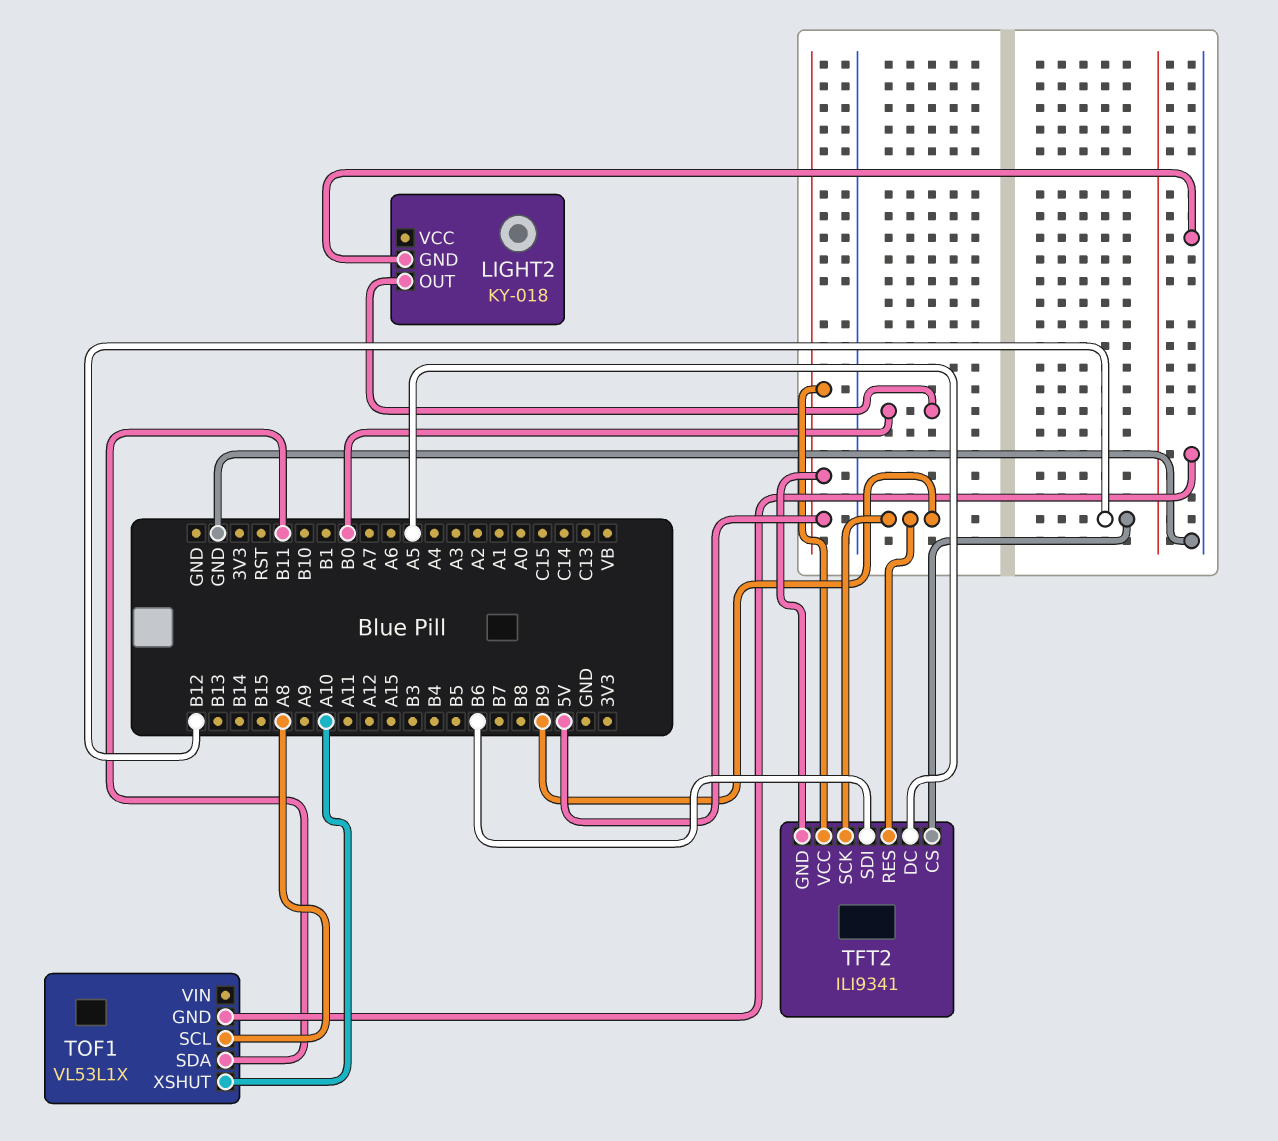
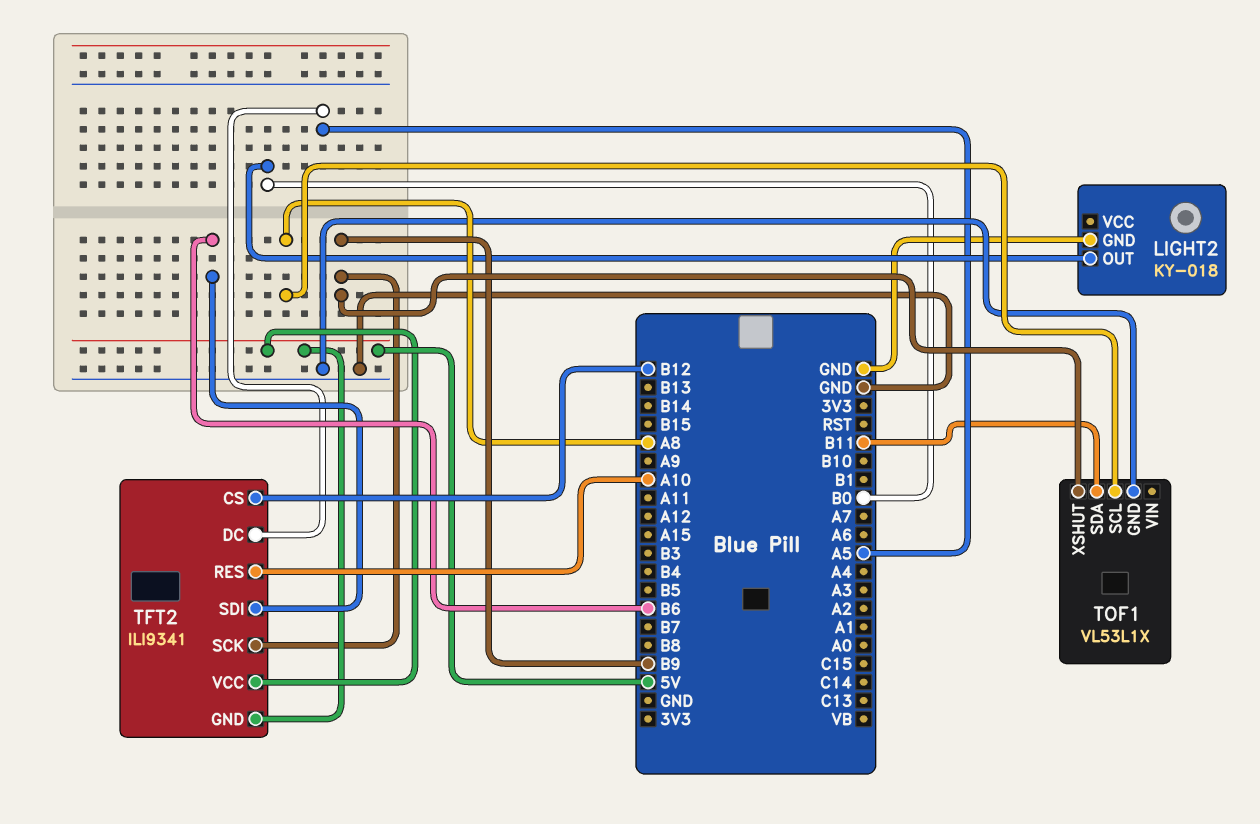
TFT2 pin RES: B9 -> A10
TOF1 pin XSHUT: A10 -> B9

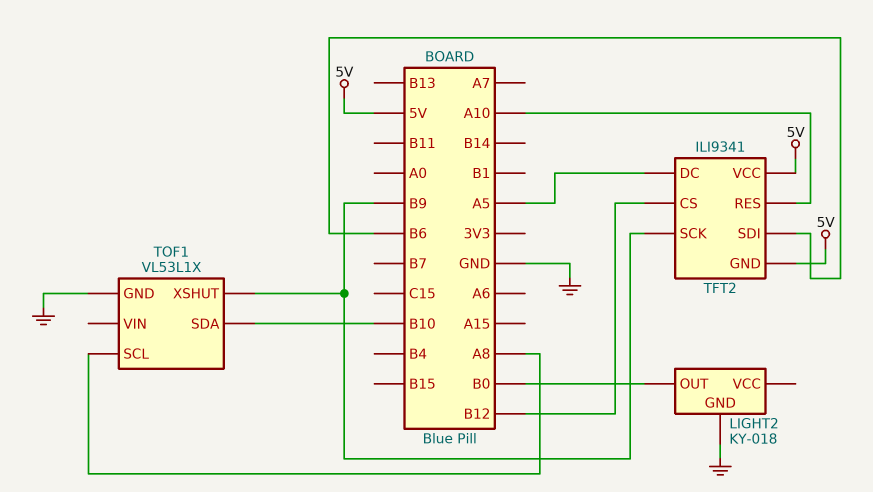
TOF1 pin SDA: B11 -> B10

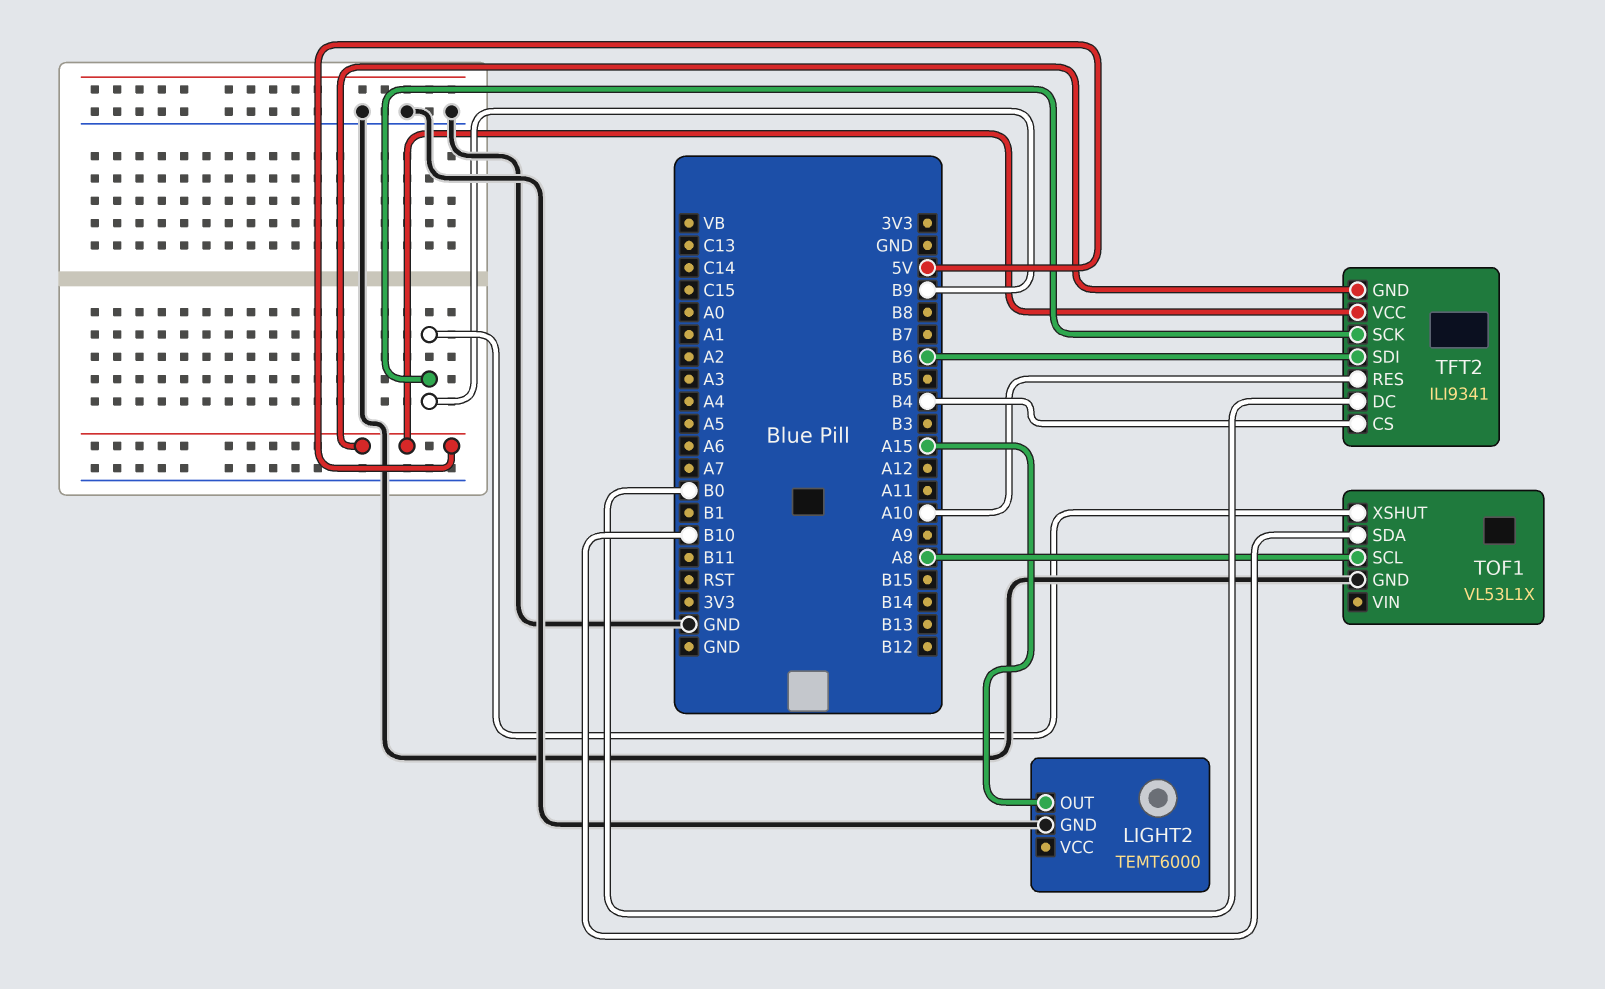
LIGHT2: KY-018 -> TEMT6000
LIGHT2 pin OUT: B0 -> A15
TFT2 pin CS: B12 -> B4
TFT2 pin DC: A5 -> B0

